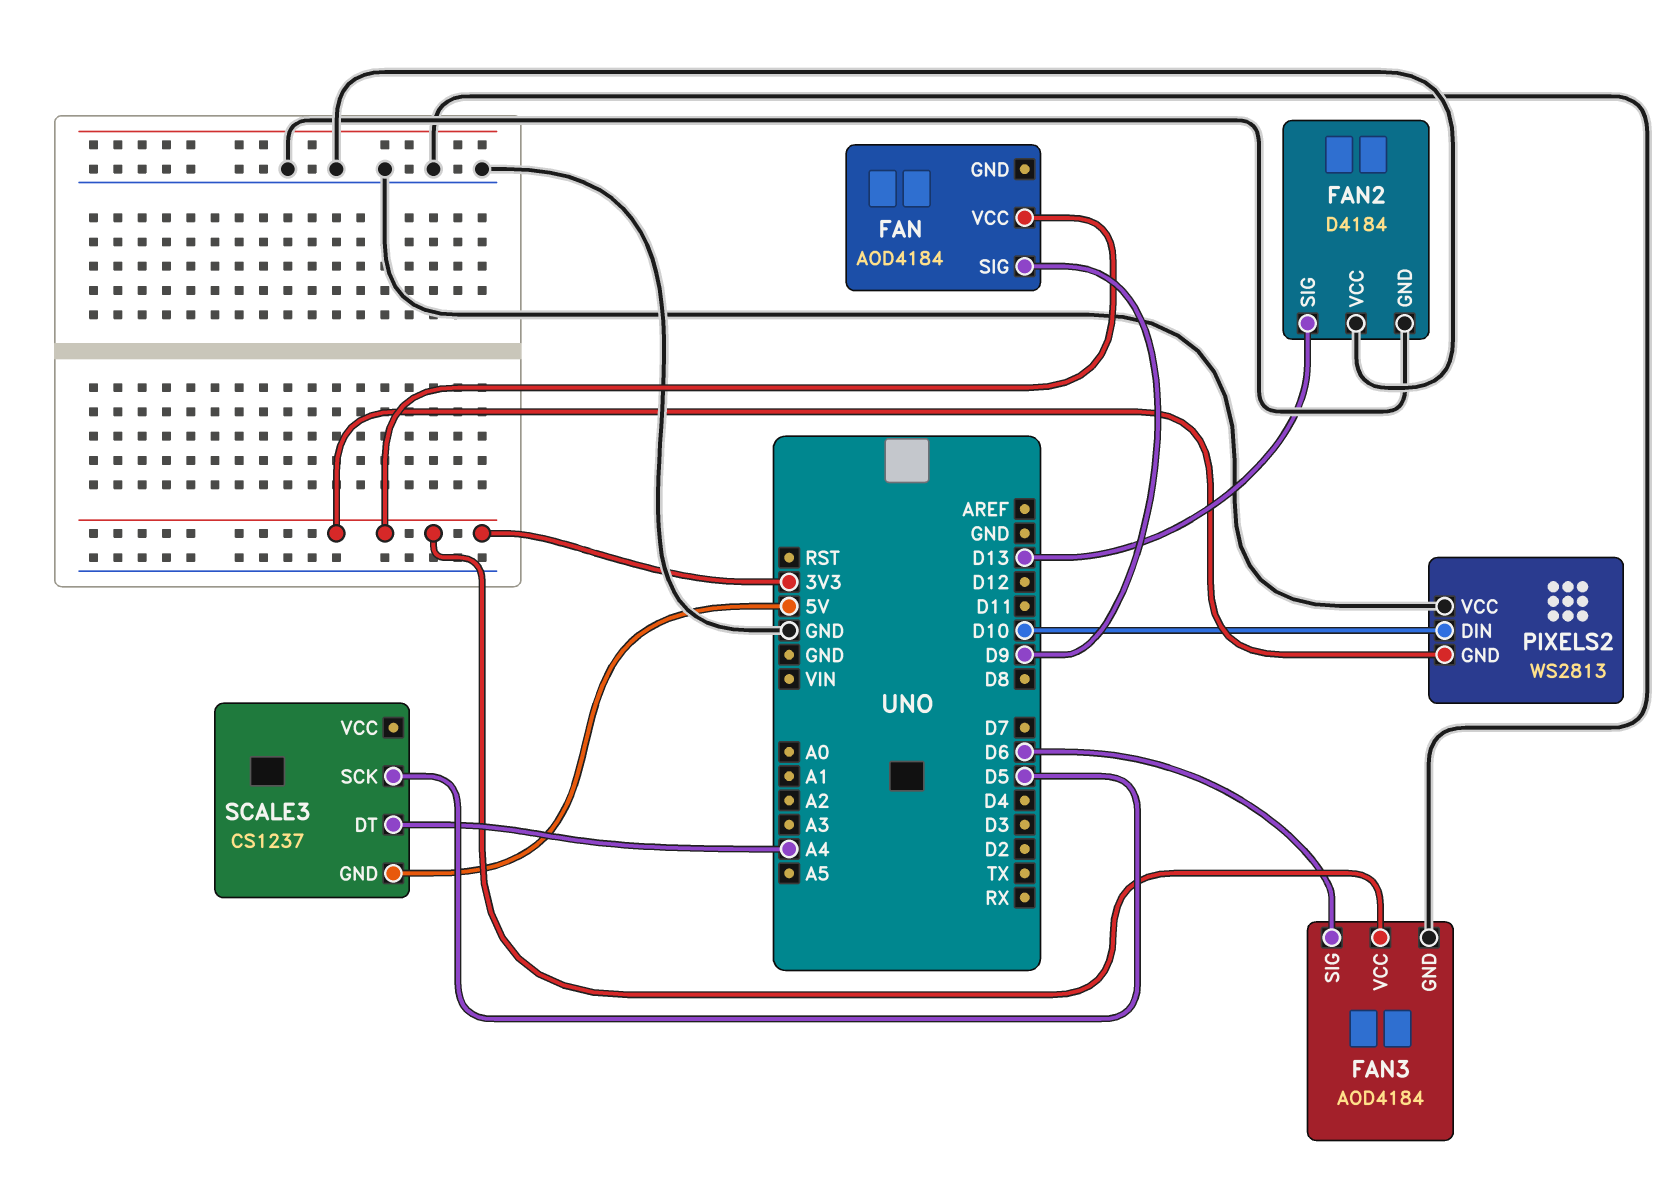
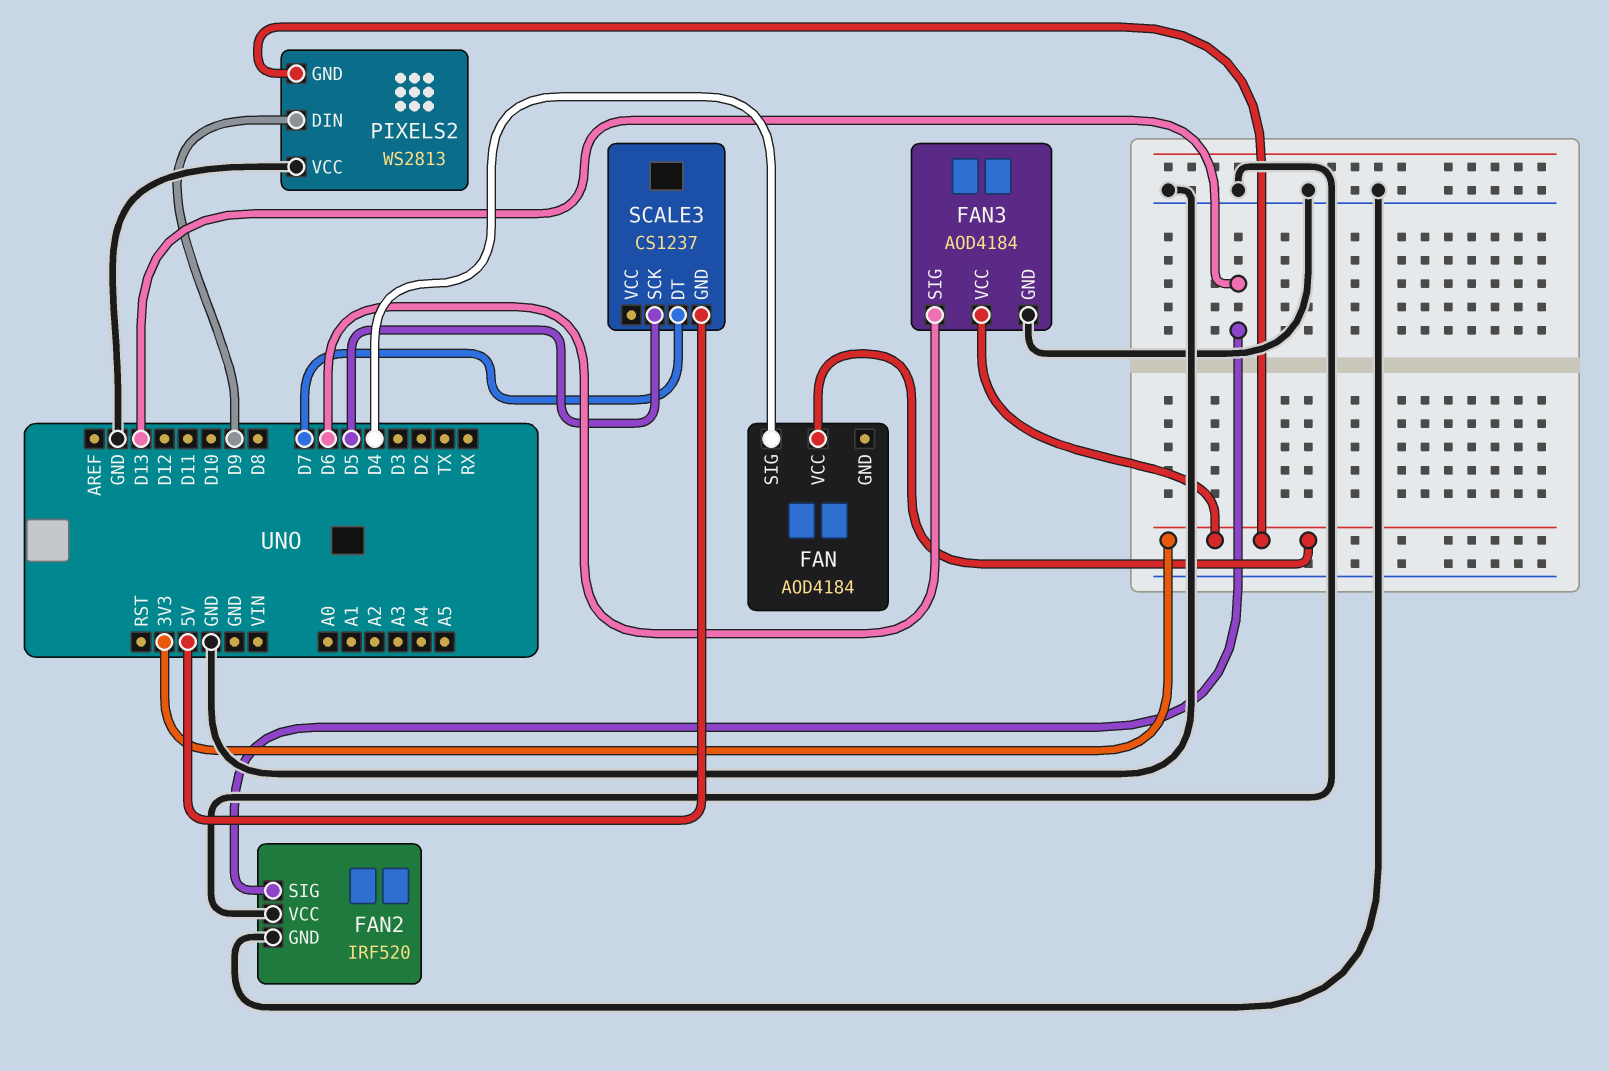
FAN pin SIG: D9 -> D4
FAN2: D4184 -> IRF520
PIXELS2 pin DIN: D10 -> D9
SCALE3 pin DT: A4 -> D7

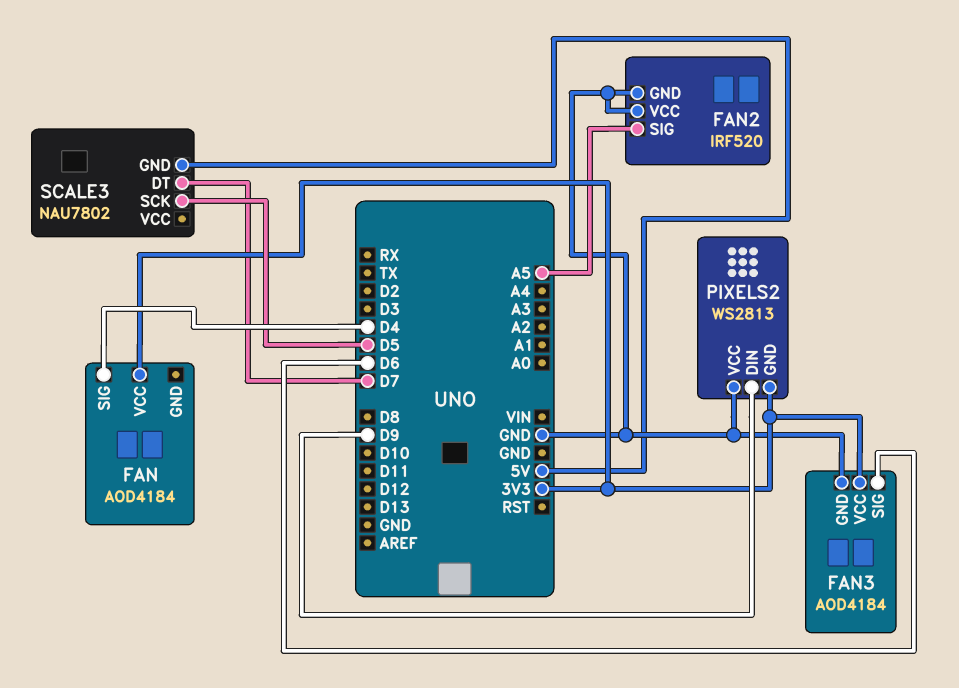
FAN2 pin SIG: D13 -> A5
SCALE3: CS1237 -> NAU7802

